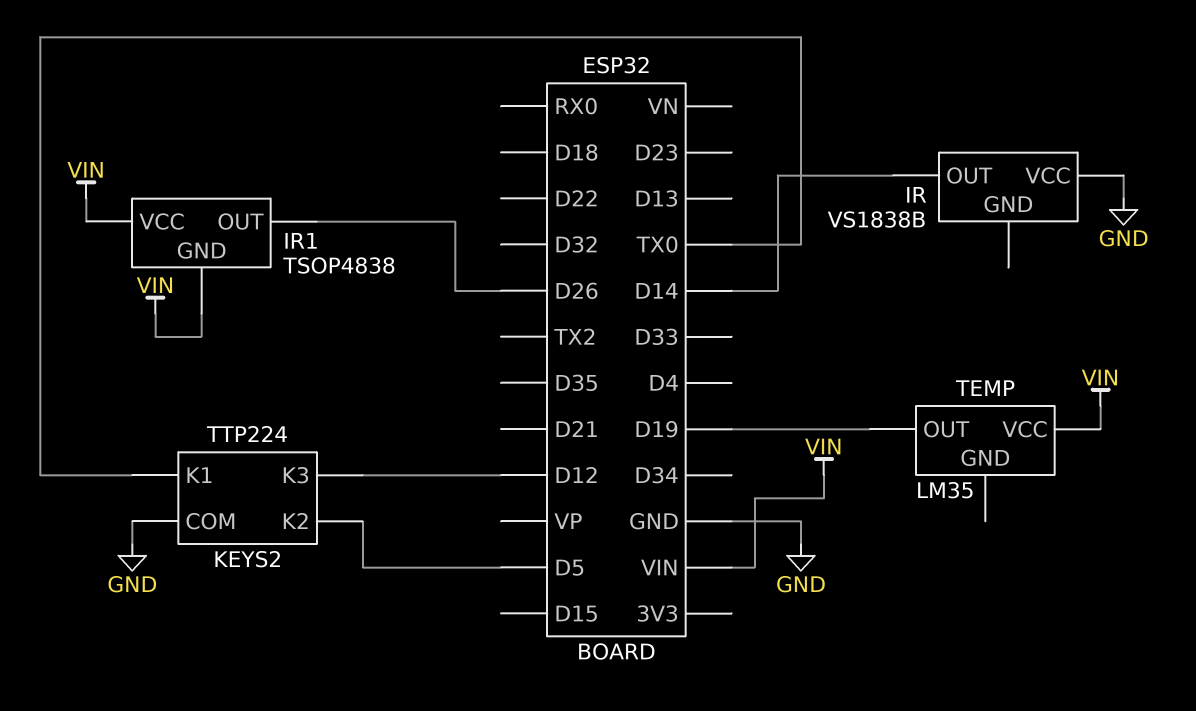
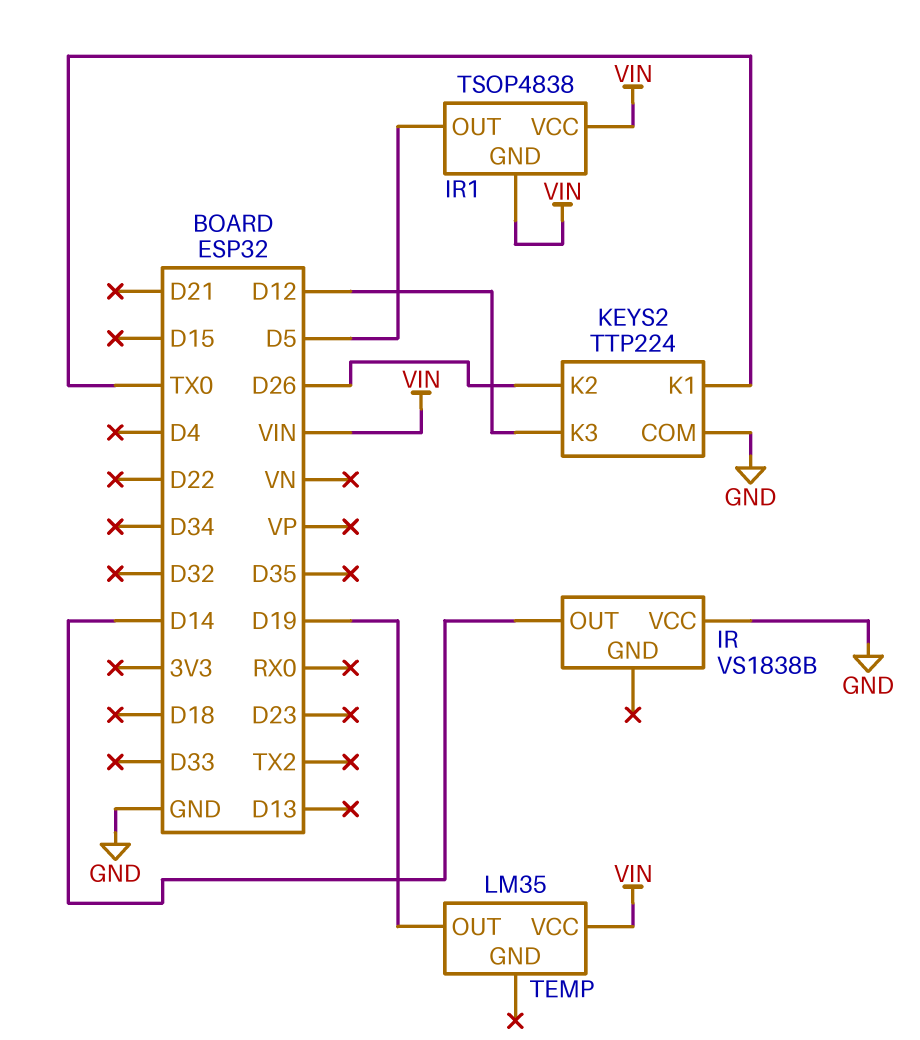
IR1 pin OUT: D26 -> D5
KEYS2 pin K2: D5 -> D26

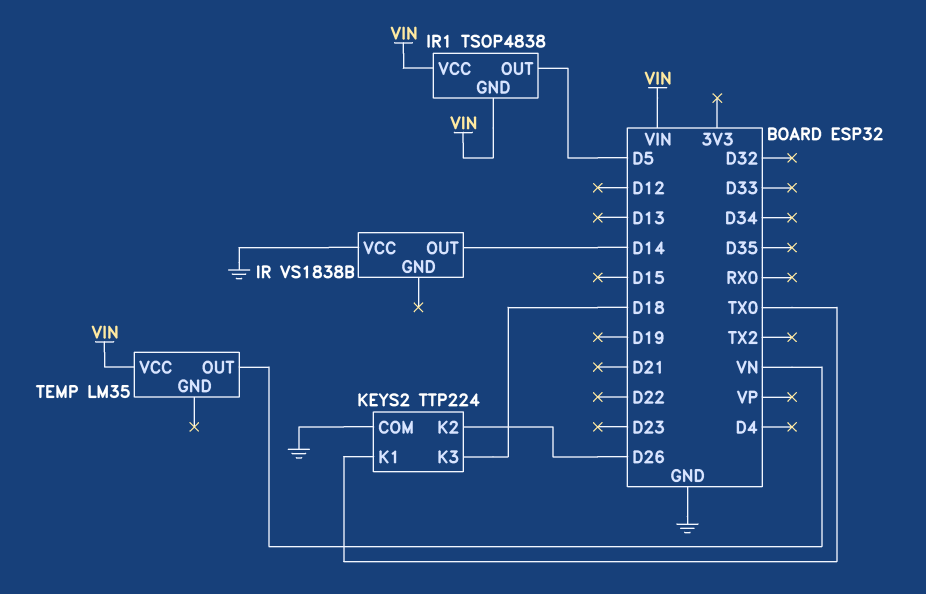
KEYS2 pin K3: D12 -> D18
TEMP pin OUT: D19 -> VN

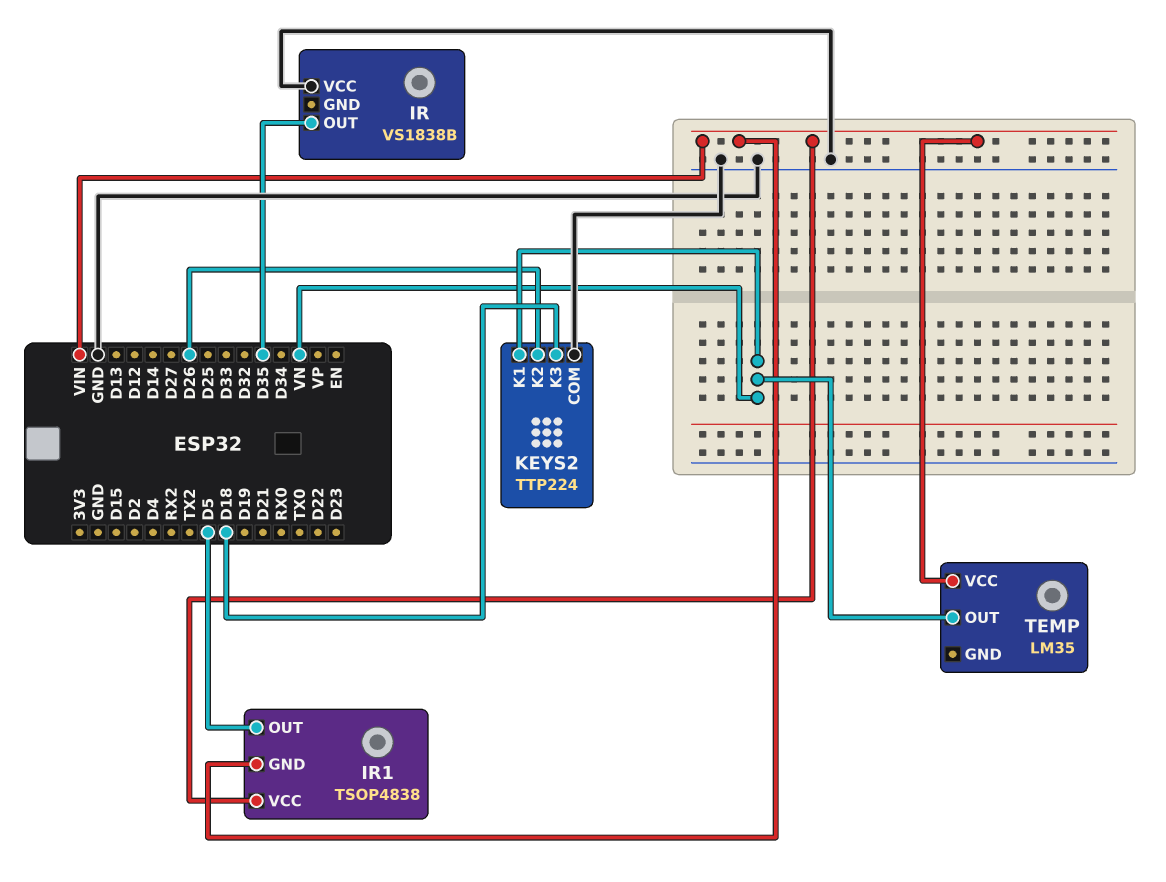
IR pin OUT: D14 -> D35
KEYS2 pin K1: TX0 -> VN

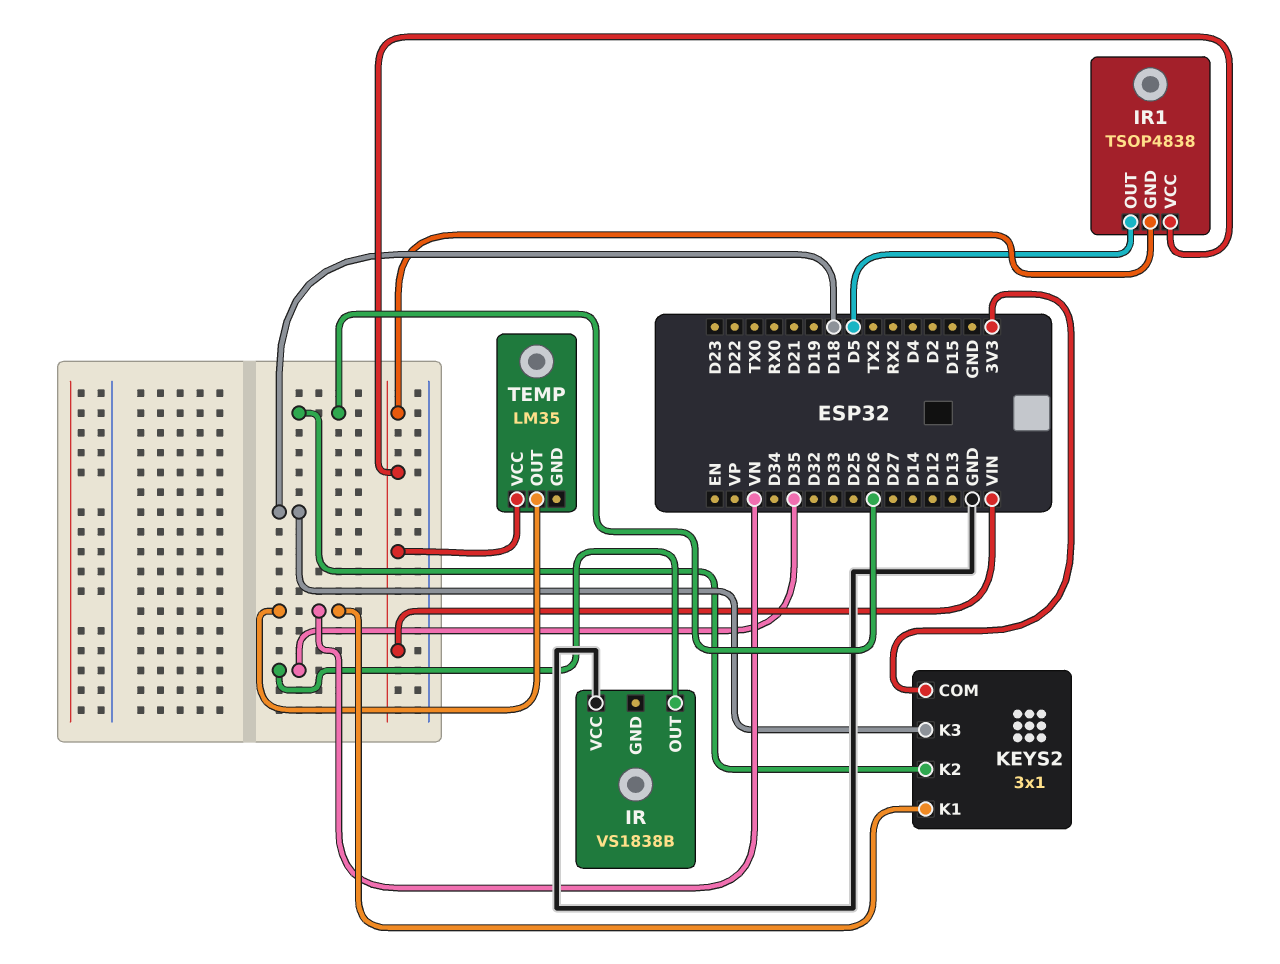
KEYS2: TTP224 -> 3x1
KEYS2 pin COM: GND -> 3V3

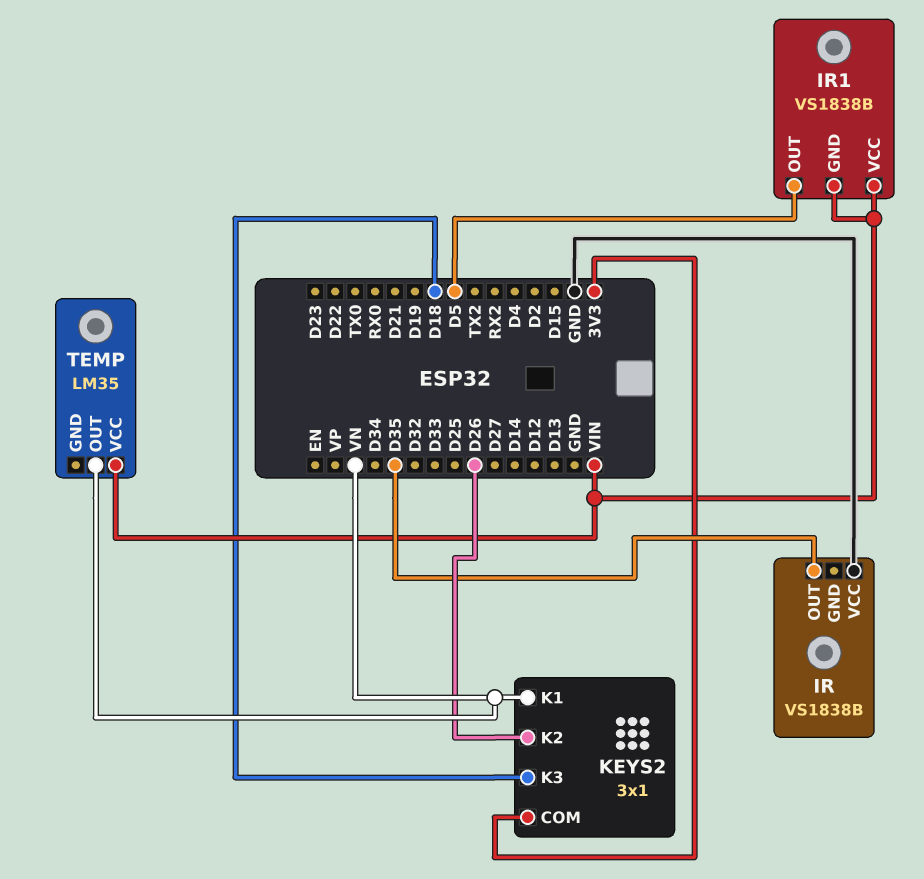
IR1: TSOP4838 -> VS1838B

